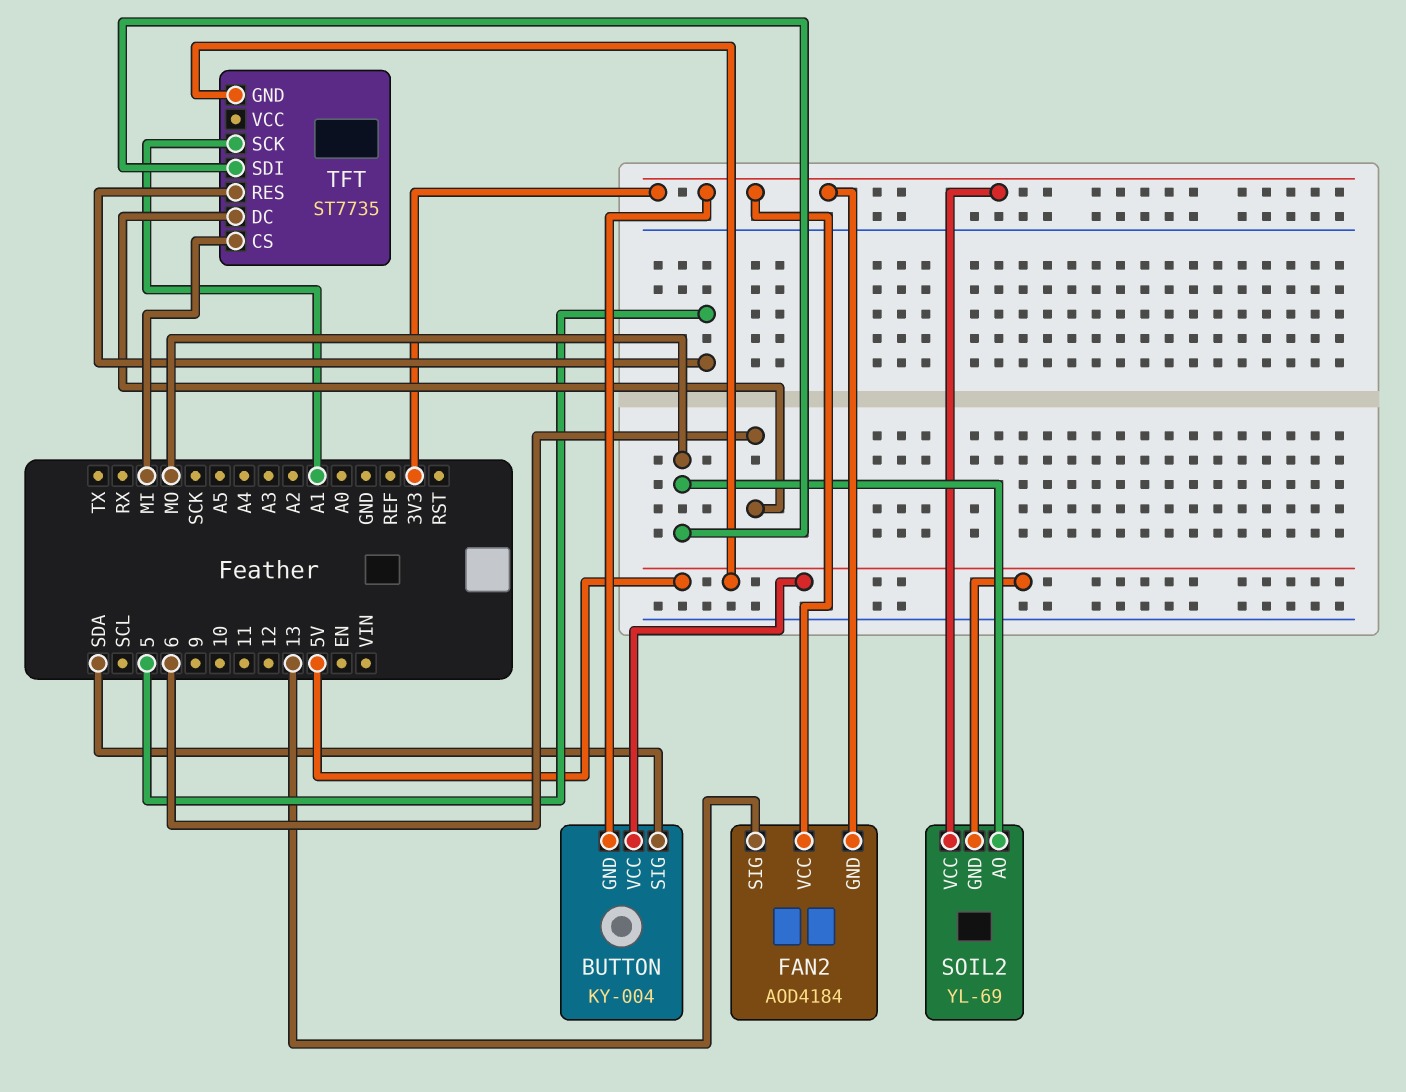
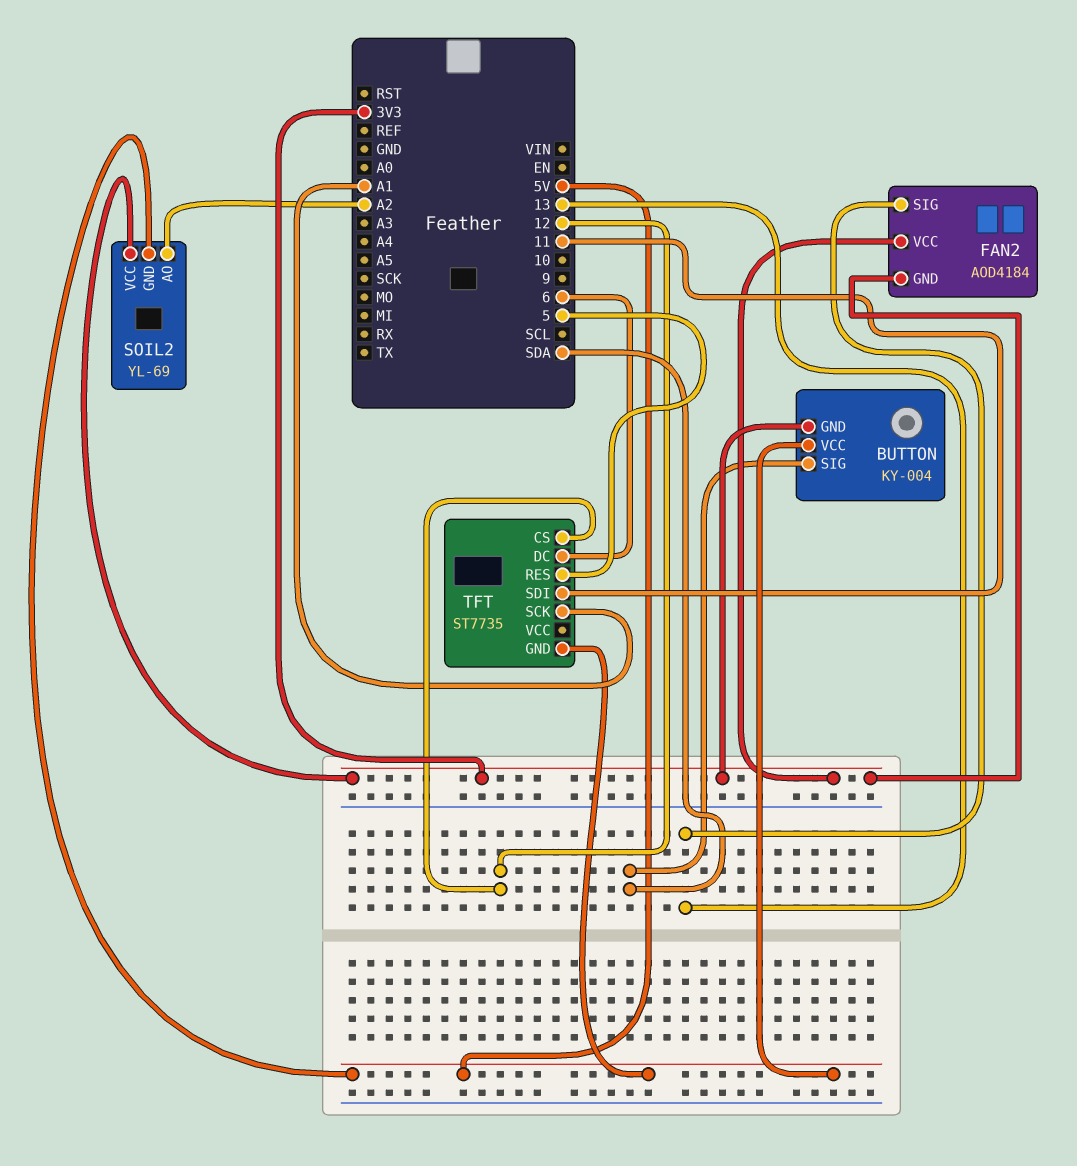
SOIL2 pin AO: MO -> A2
TFT pin CS: MI -> 12
TFT pin SDI: MO -> 11

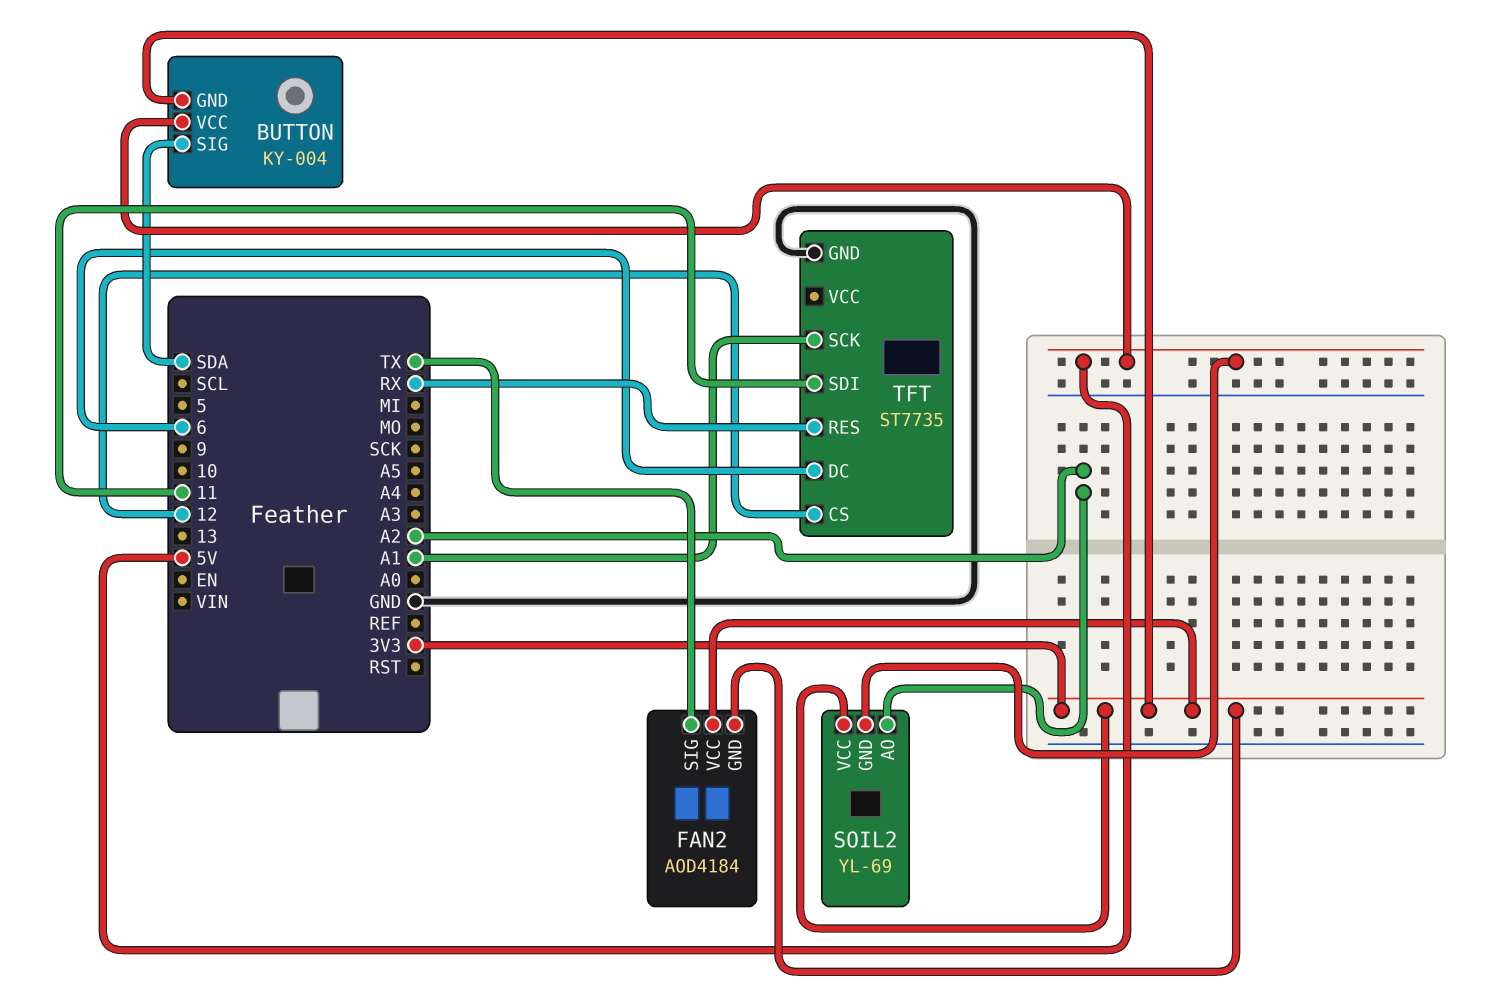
FAN2 pin SIG: 13 -> TX
TFT pin GND: 5V -> GND
TFT pin RES: 5 -> RX

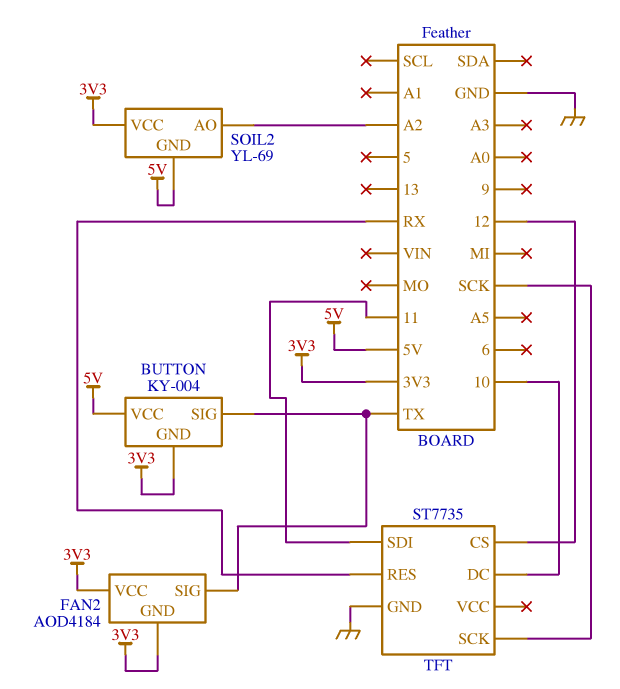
BUTTON pin SIG: SDA -> TX
TFT pin DC: 6 -> 10
TFT pin SCK: A1 -> SCK

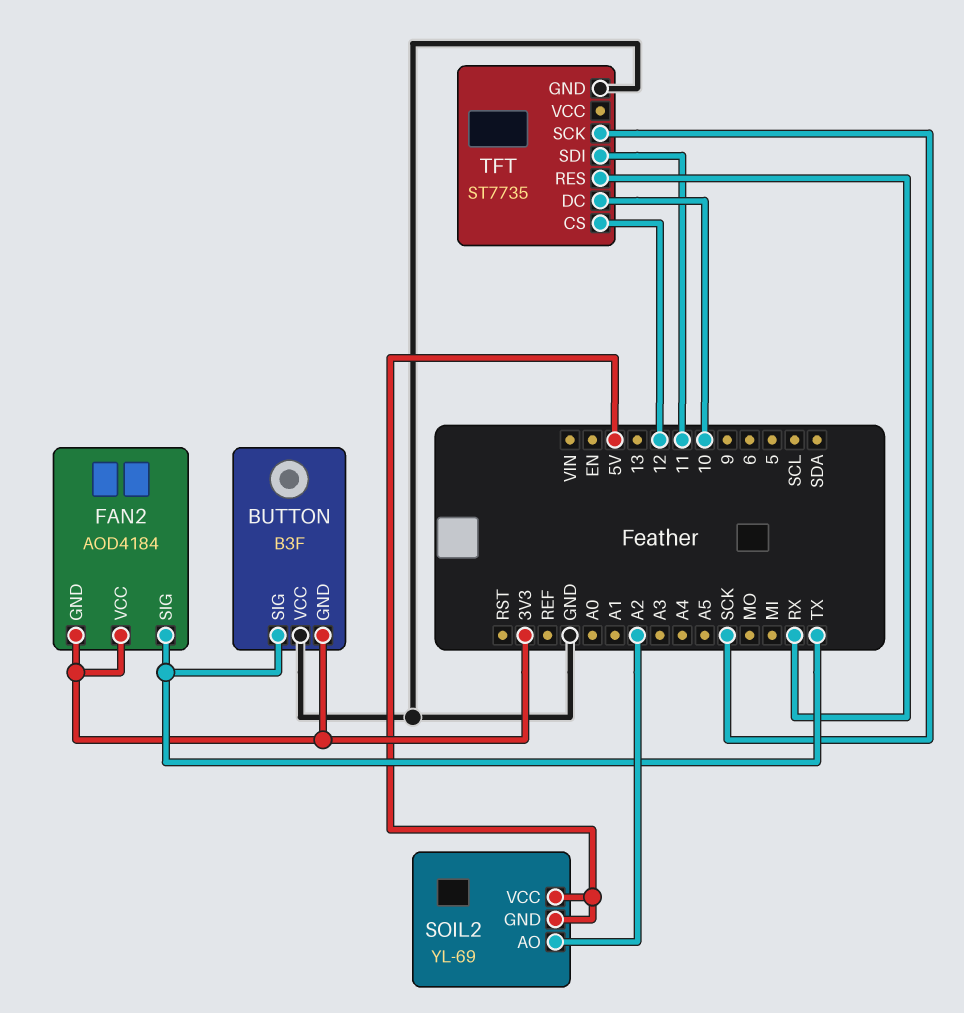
BUTTON: KY-004 -> B3F
BUTTON pin VCC: 5V -> GND
SOIL2 pin VCC: 3V3 -> 5V

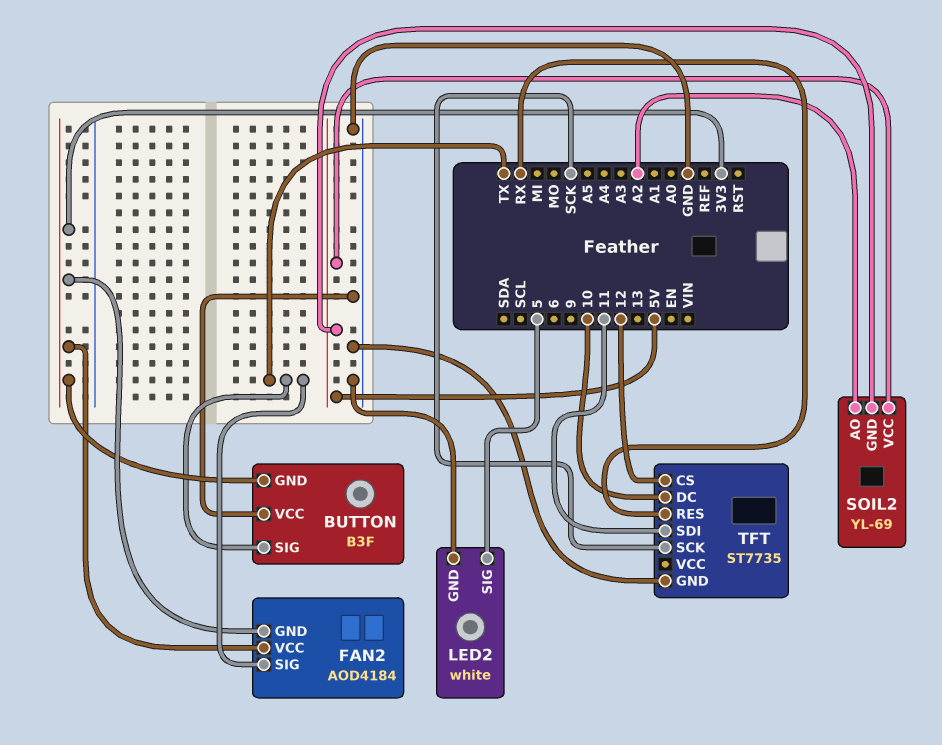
LED2: none -> white
LED2 pin GND: none -> GND
LED2 pin SIG: none -> 5

